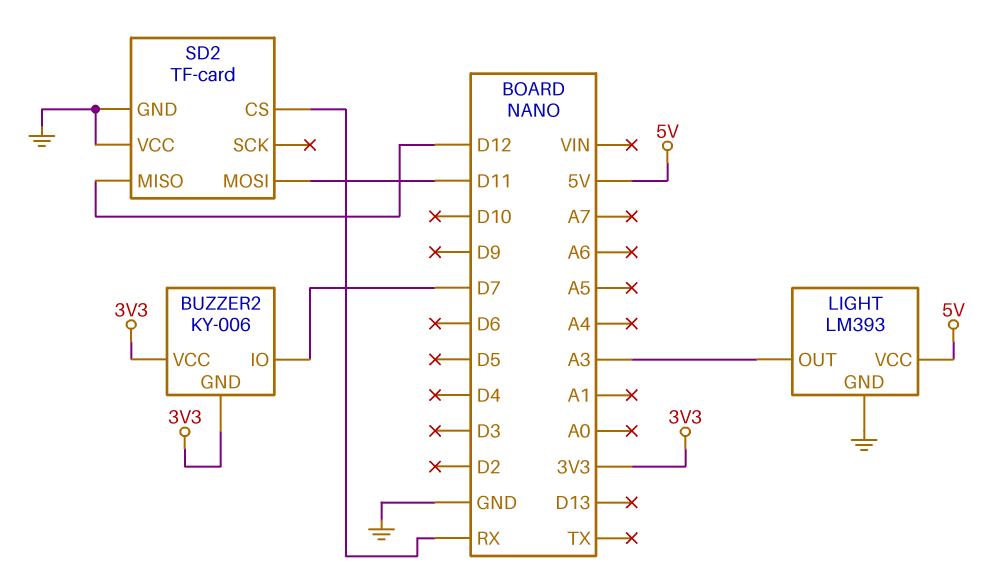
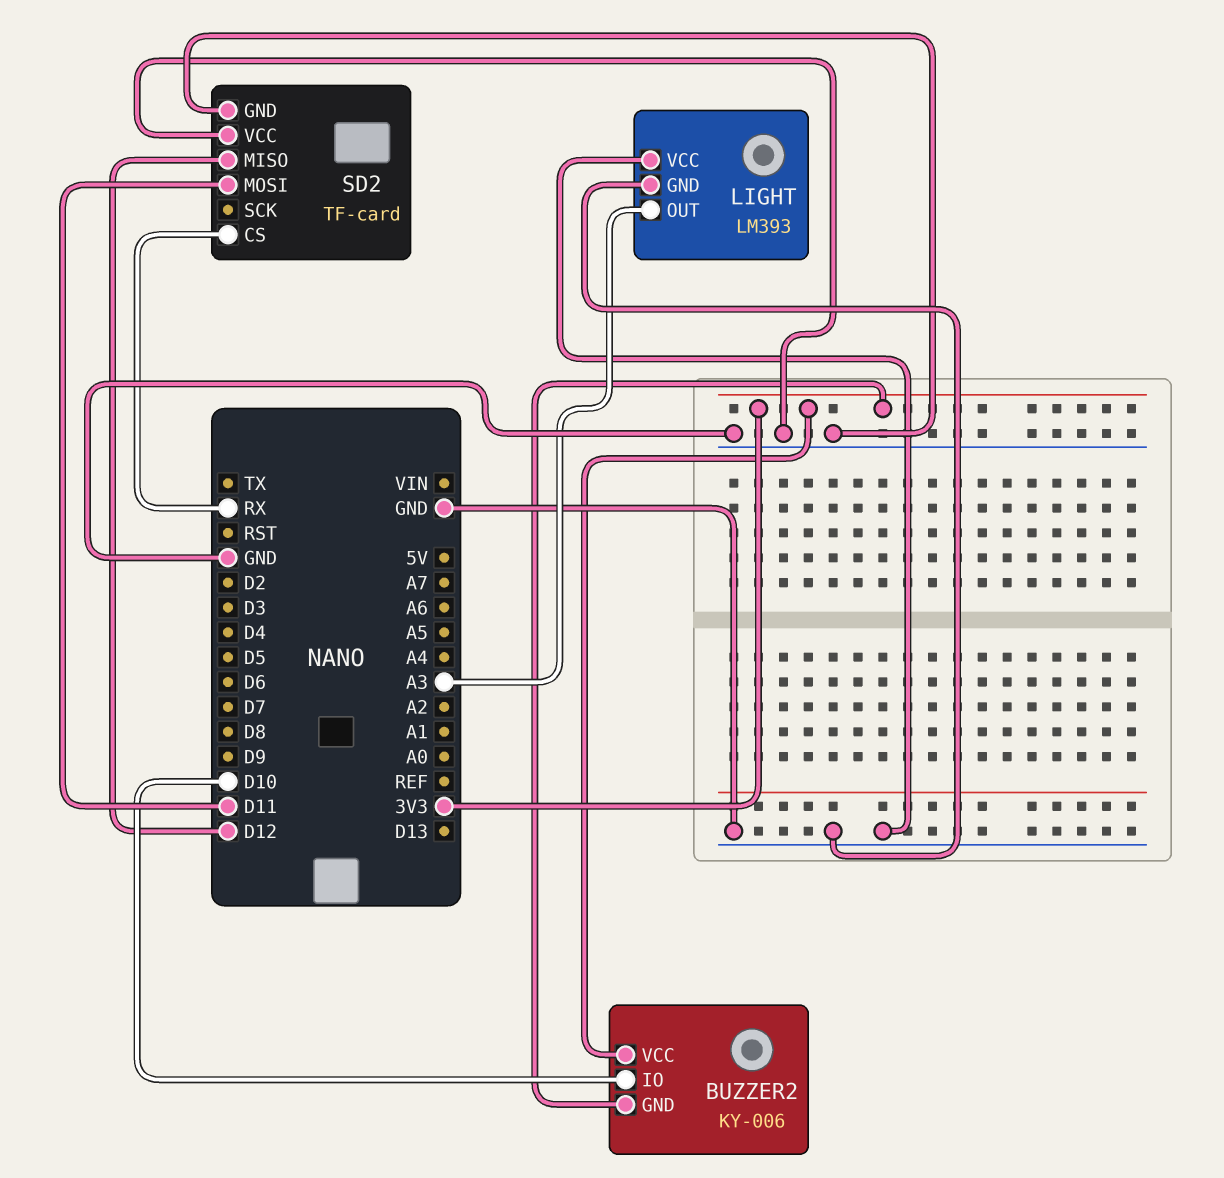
BUZZER2 pin IO: D7 -> D10
LIGHT pin VCC: 5V -> GND

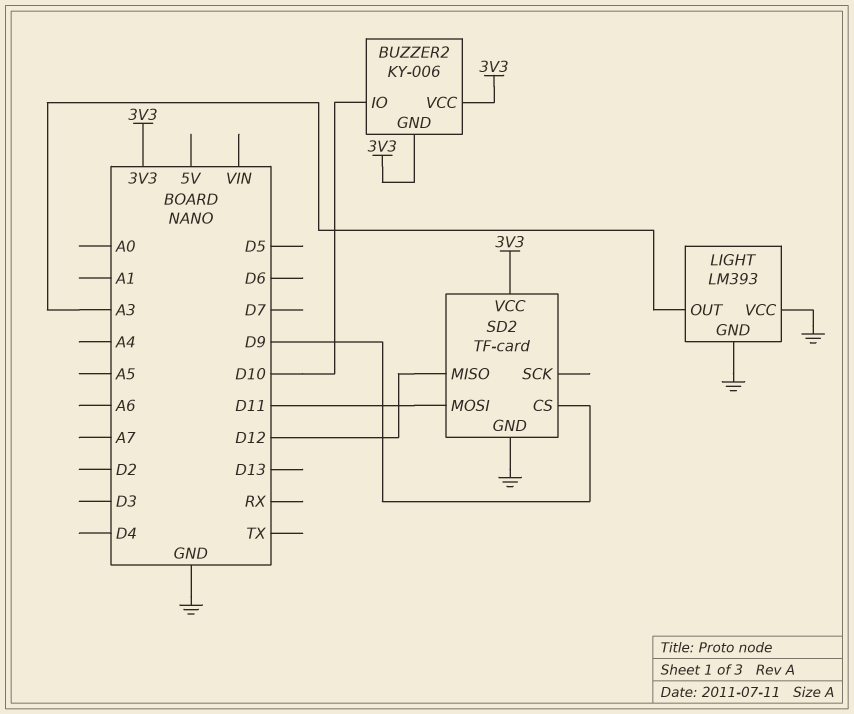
SD2 pin CS: RX -> D9
SD2 pin VCC: GND -> 3V3

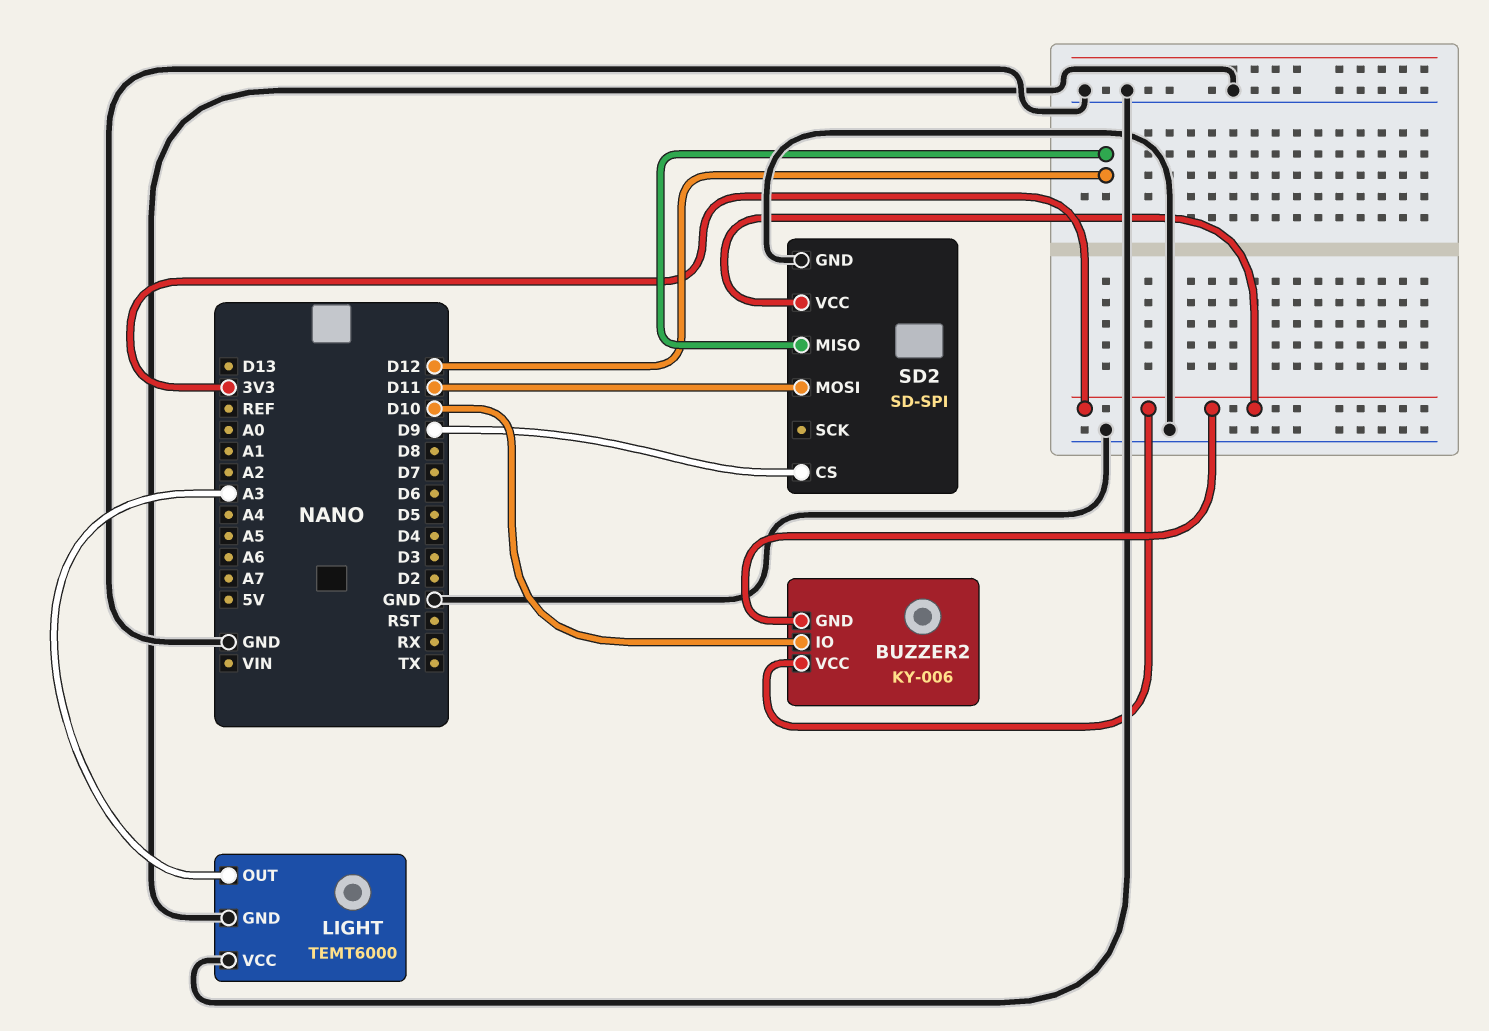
LIGHT: LM393 -> TEMT6000
SD2: TF-card -> SD-SPI

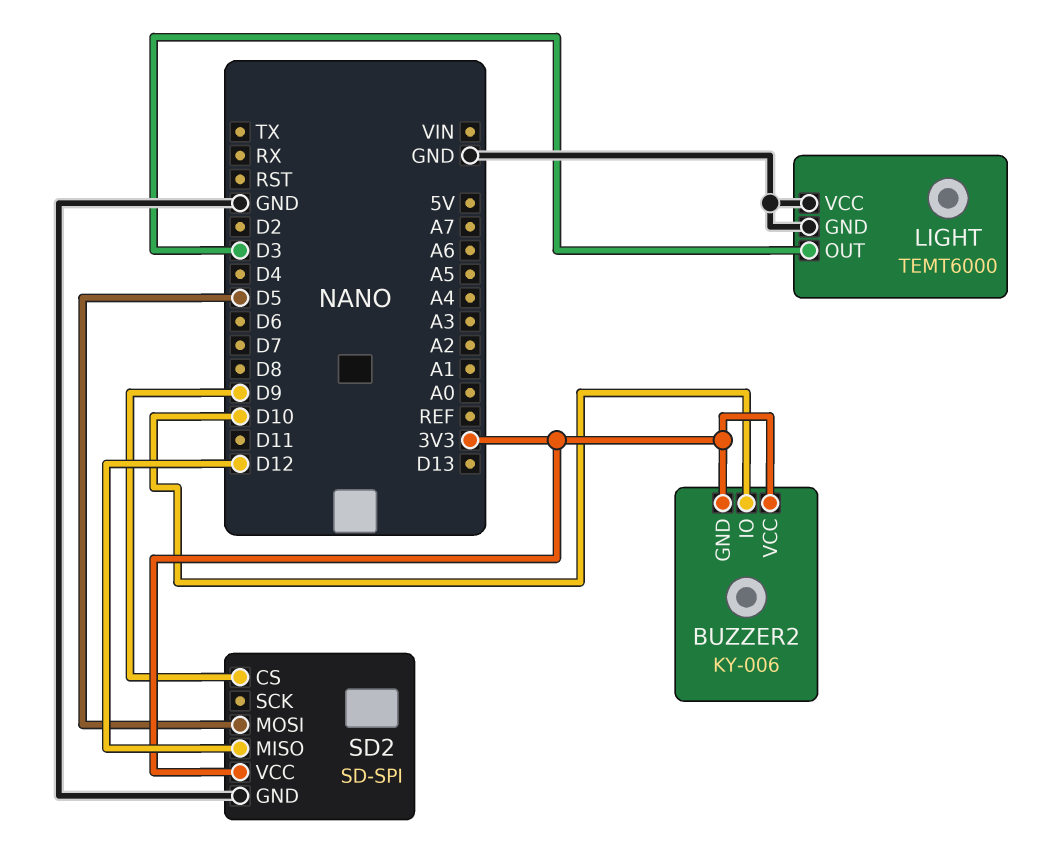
LIGHT pin OUT: A3 -> D3
SD2 pin MOSI: D11 -> D5

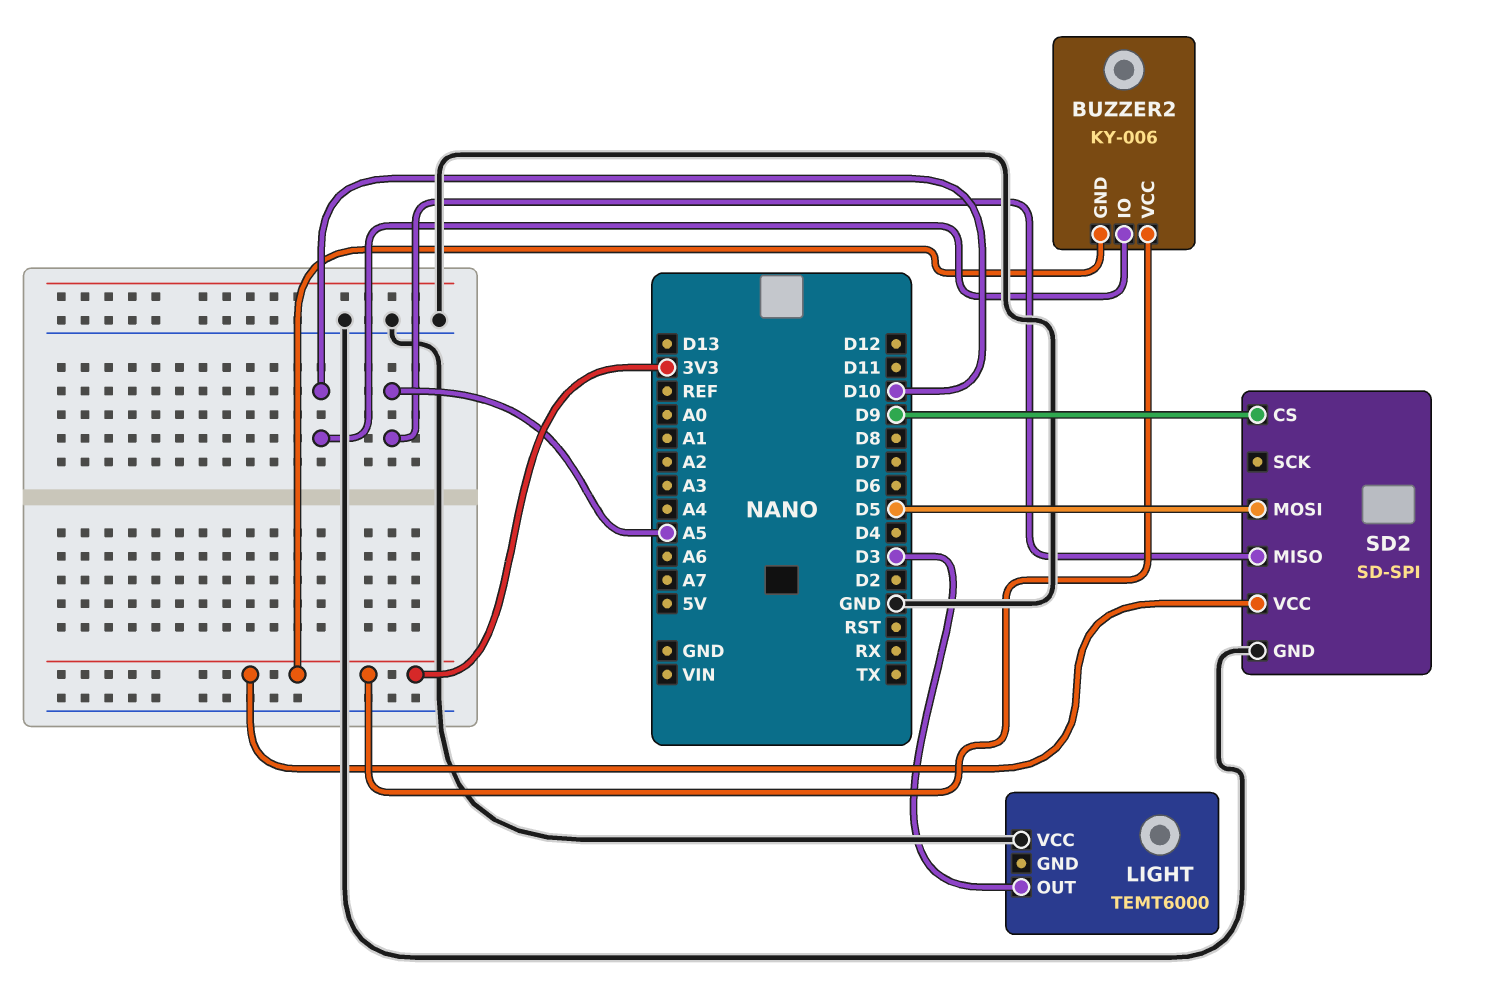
LIGHT pin GND: GND -> none
SD2 pin MISO: D12 -> A5

